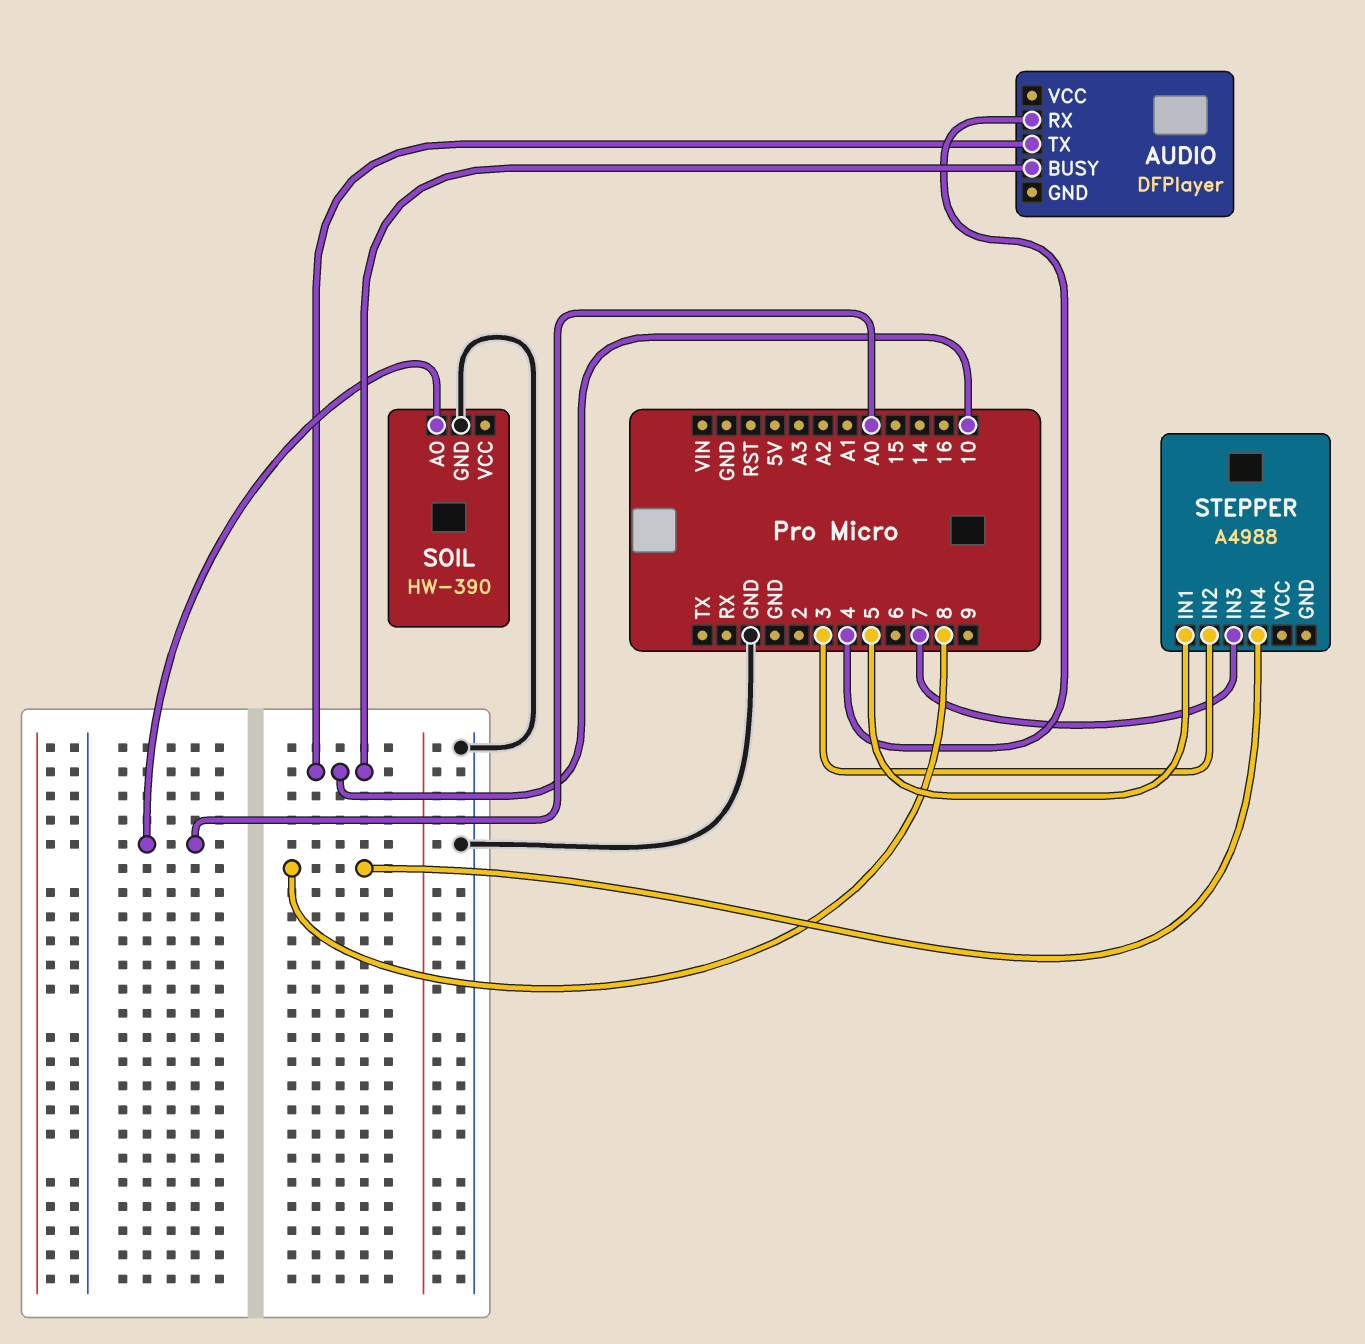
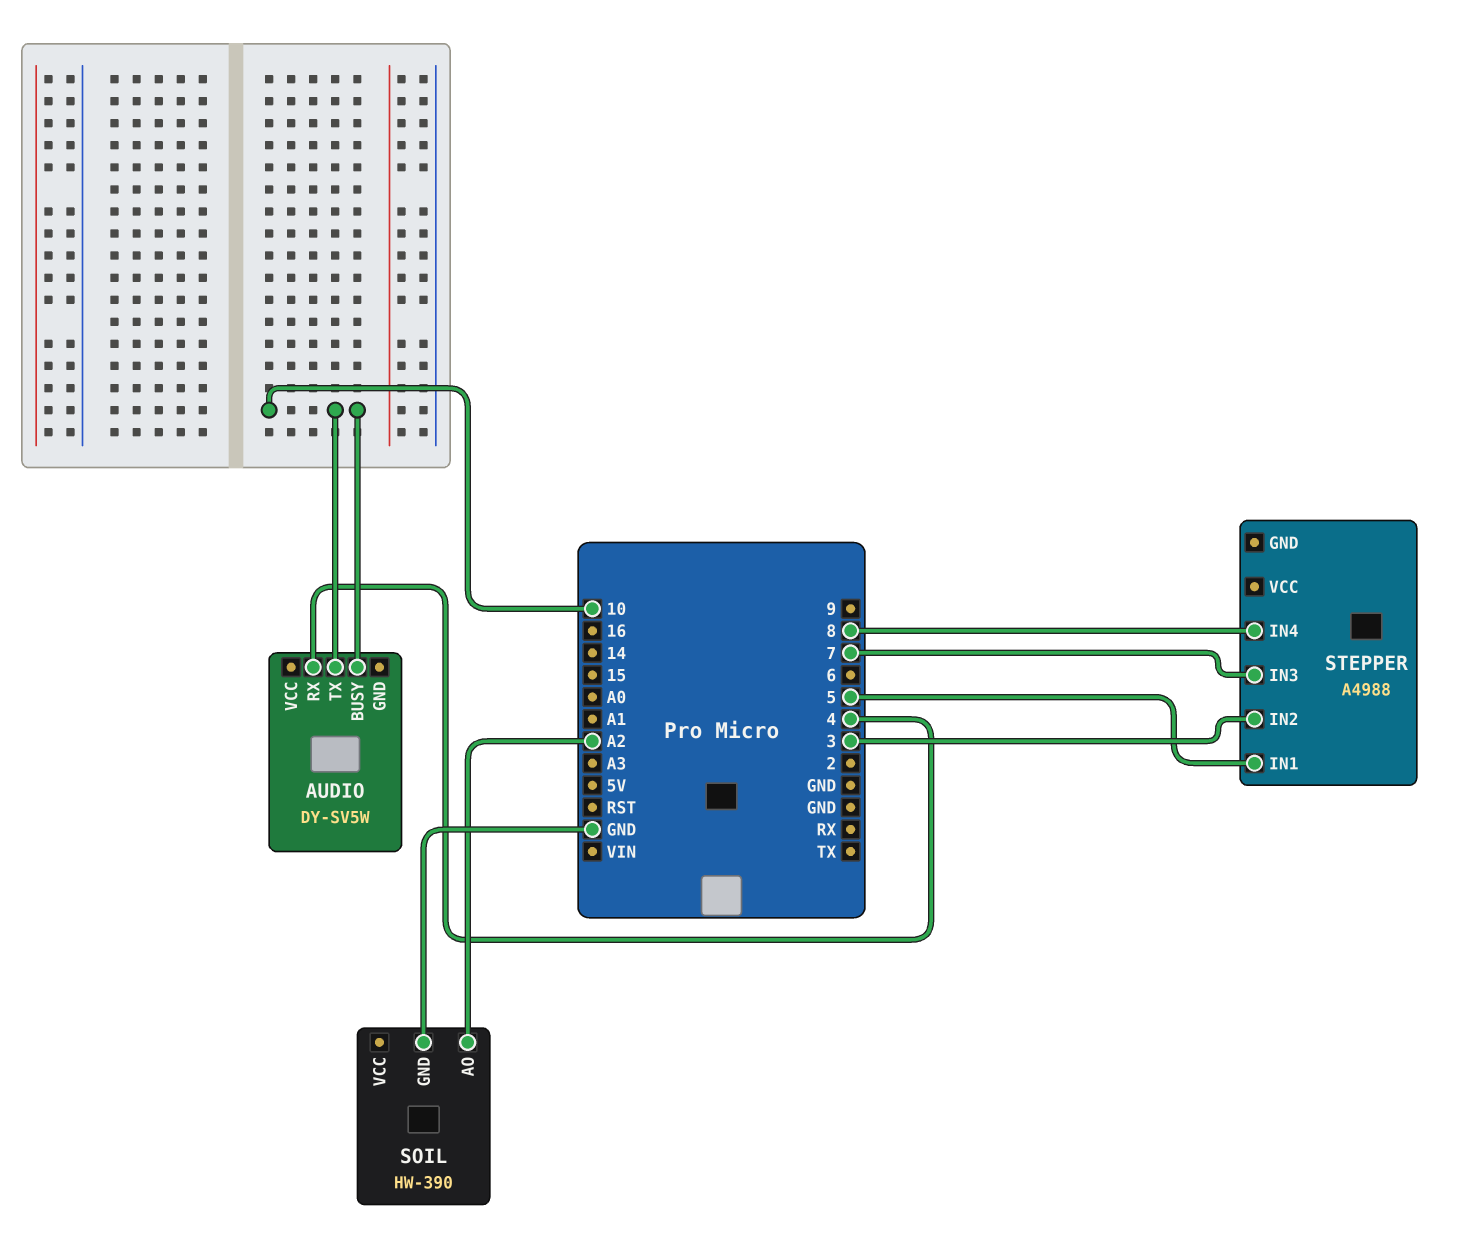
AUDIO: DFPlayer -> DY-SV5W
SOIL pin AO: A0 -> A2

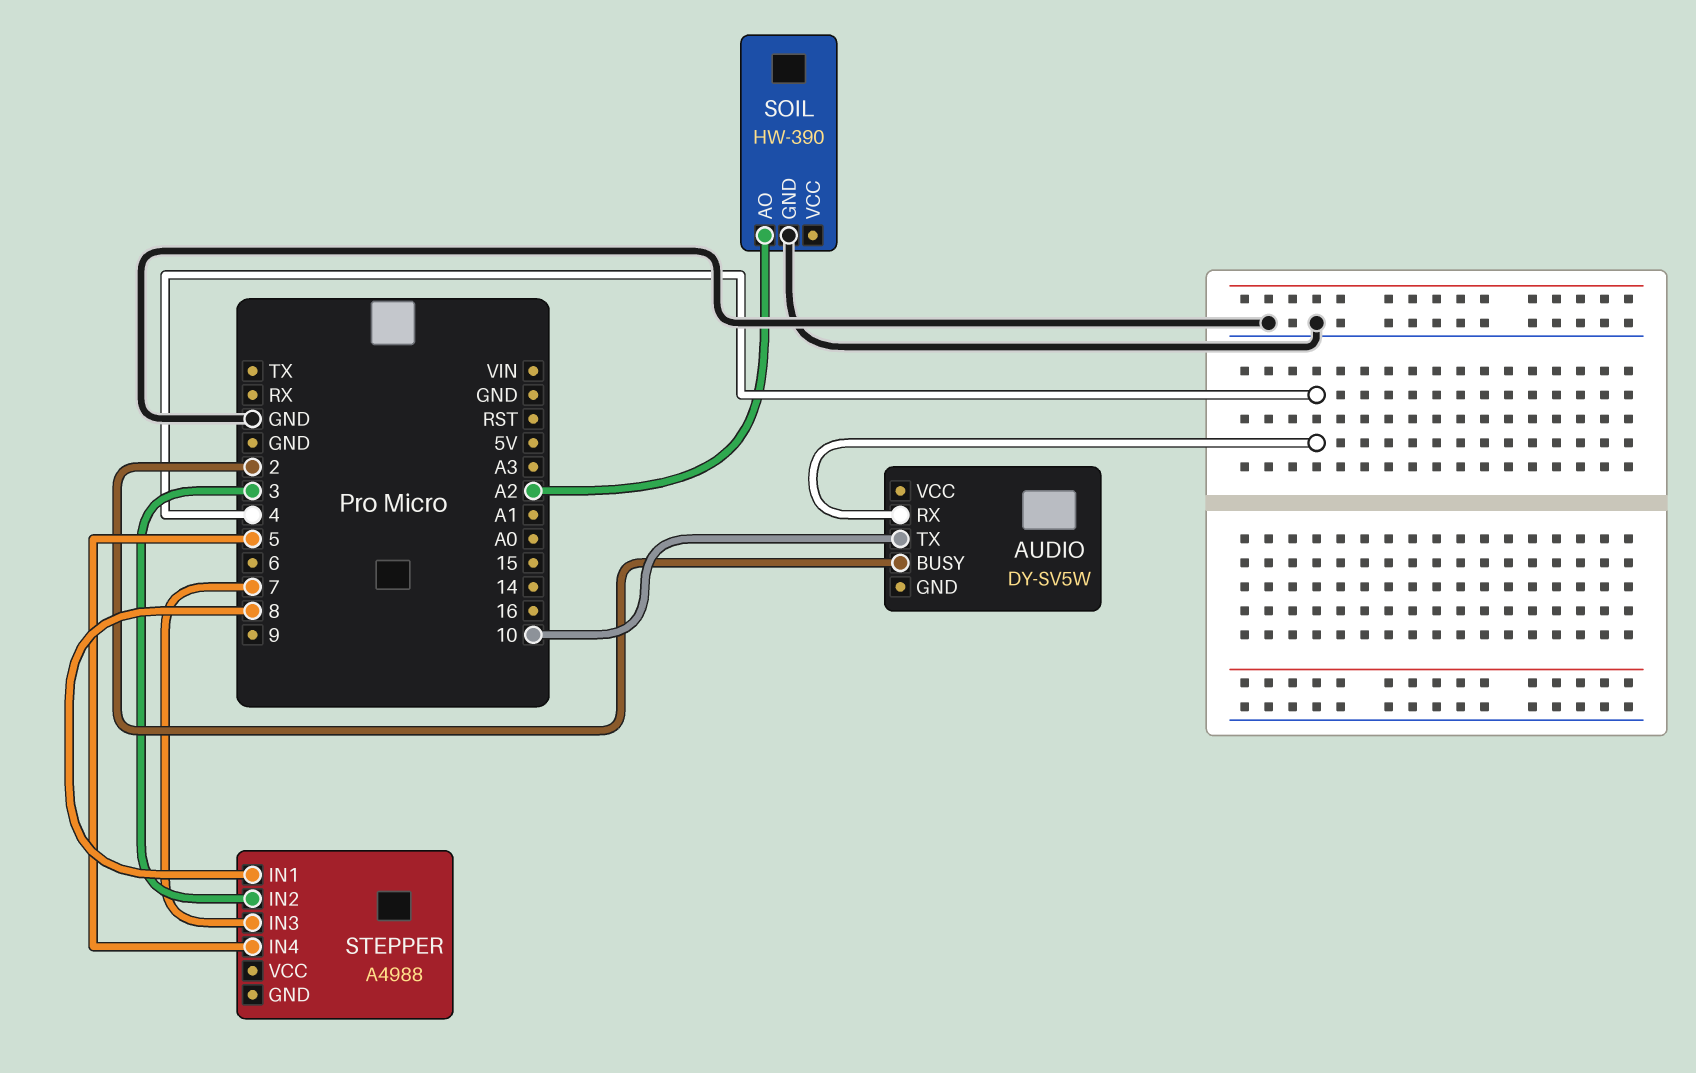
AUDIO pin BUSY: 10 -> 2
STEPPER pin IN1: 5 -> 8
STEPPER pin IN4: 8 -> 5

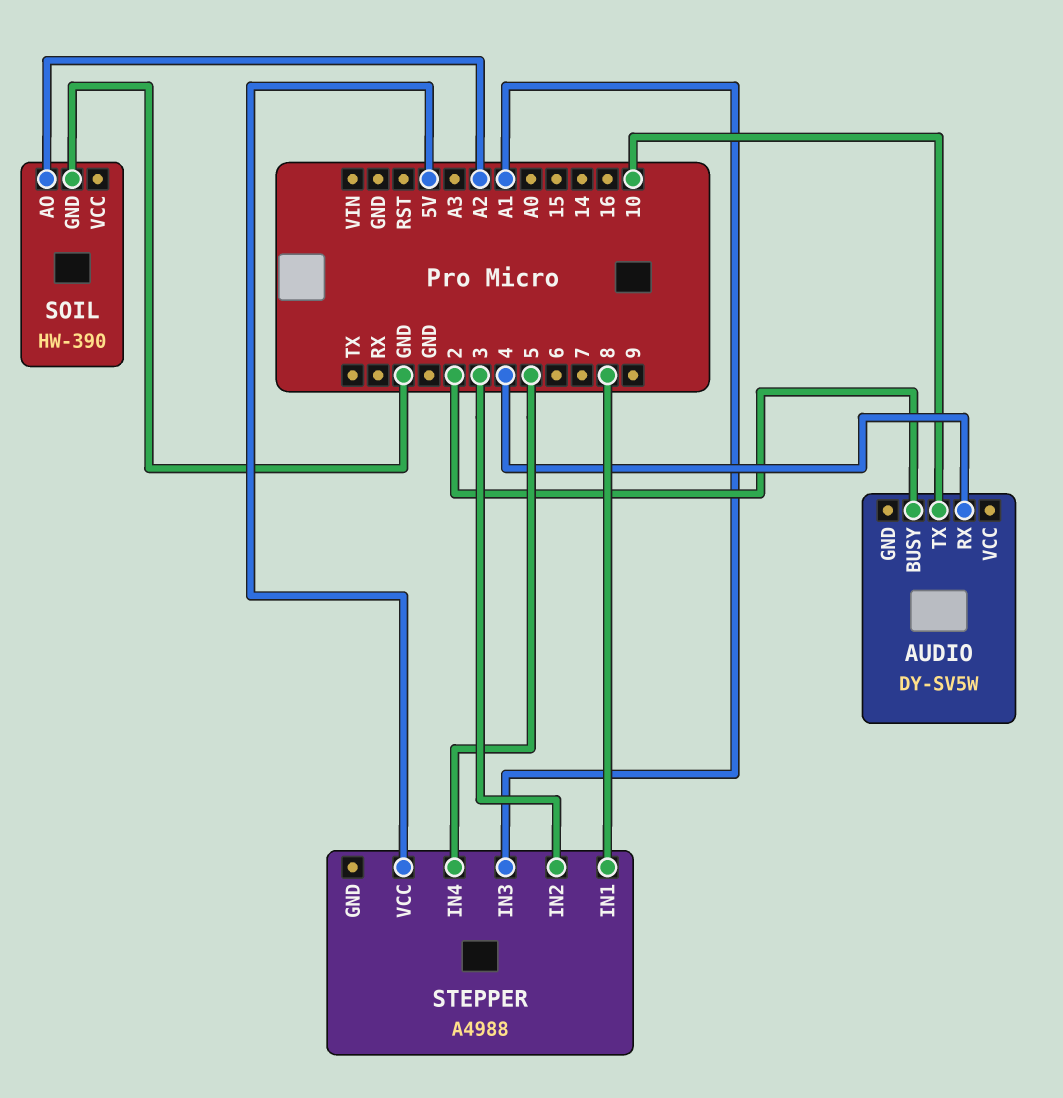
STEPPER pin IN3: 7 -> A1
STEPPER pin VCC: none -> 5V

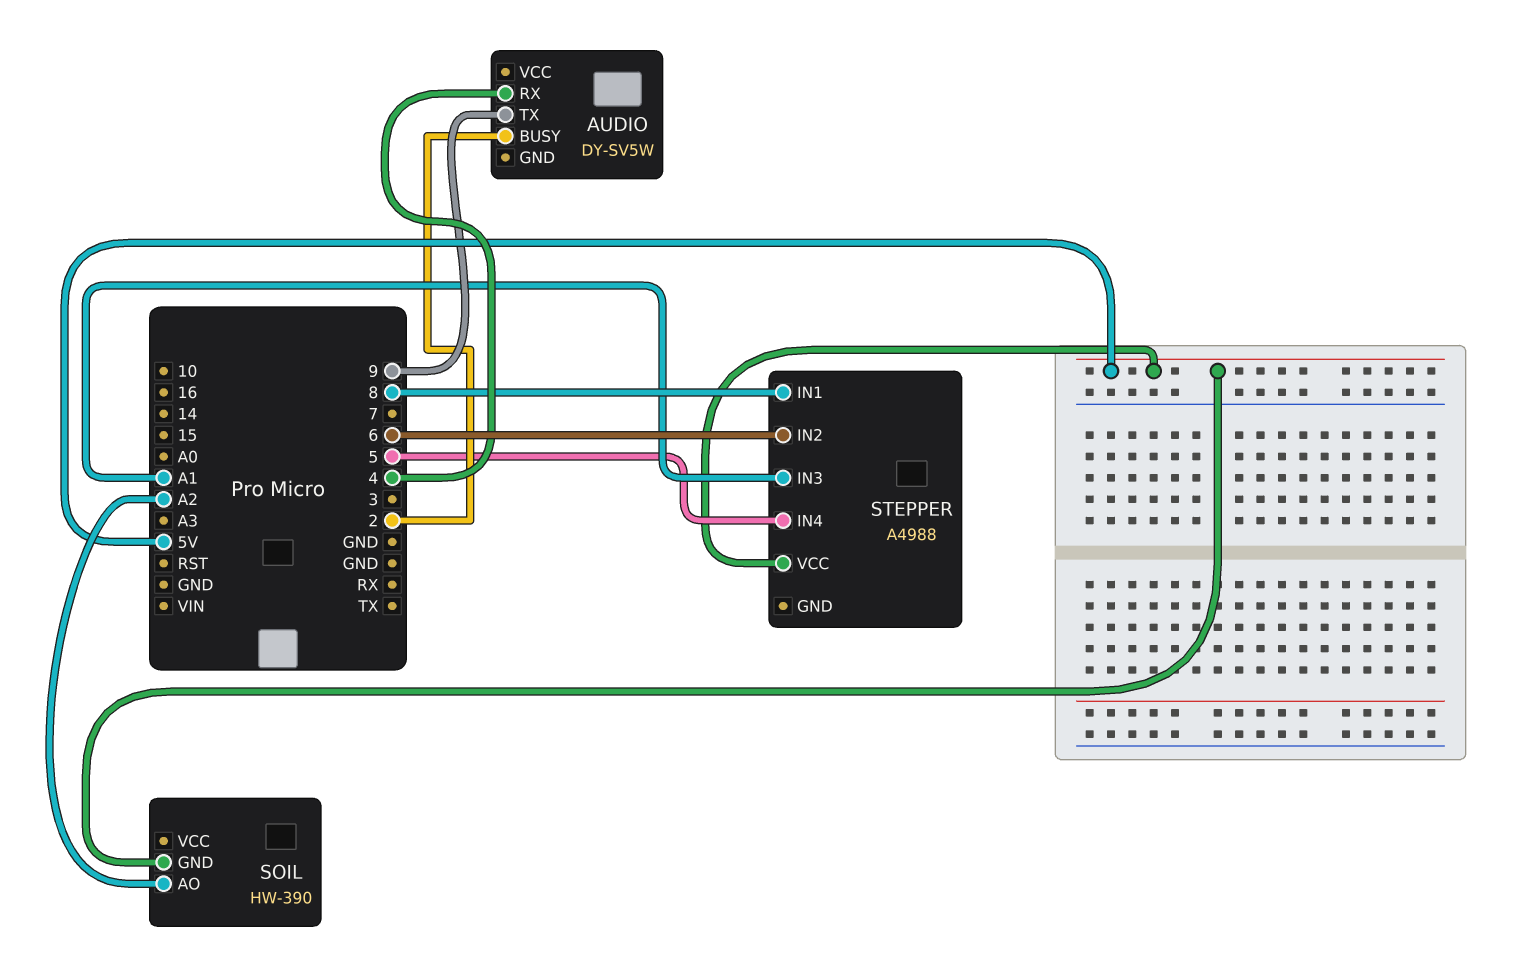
AUDIO pin TX: 10 -> 9
SOIL pin GND: GND -> 5V
STEPPER pin IN2: 3 -> 6

